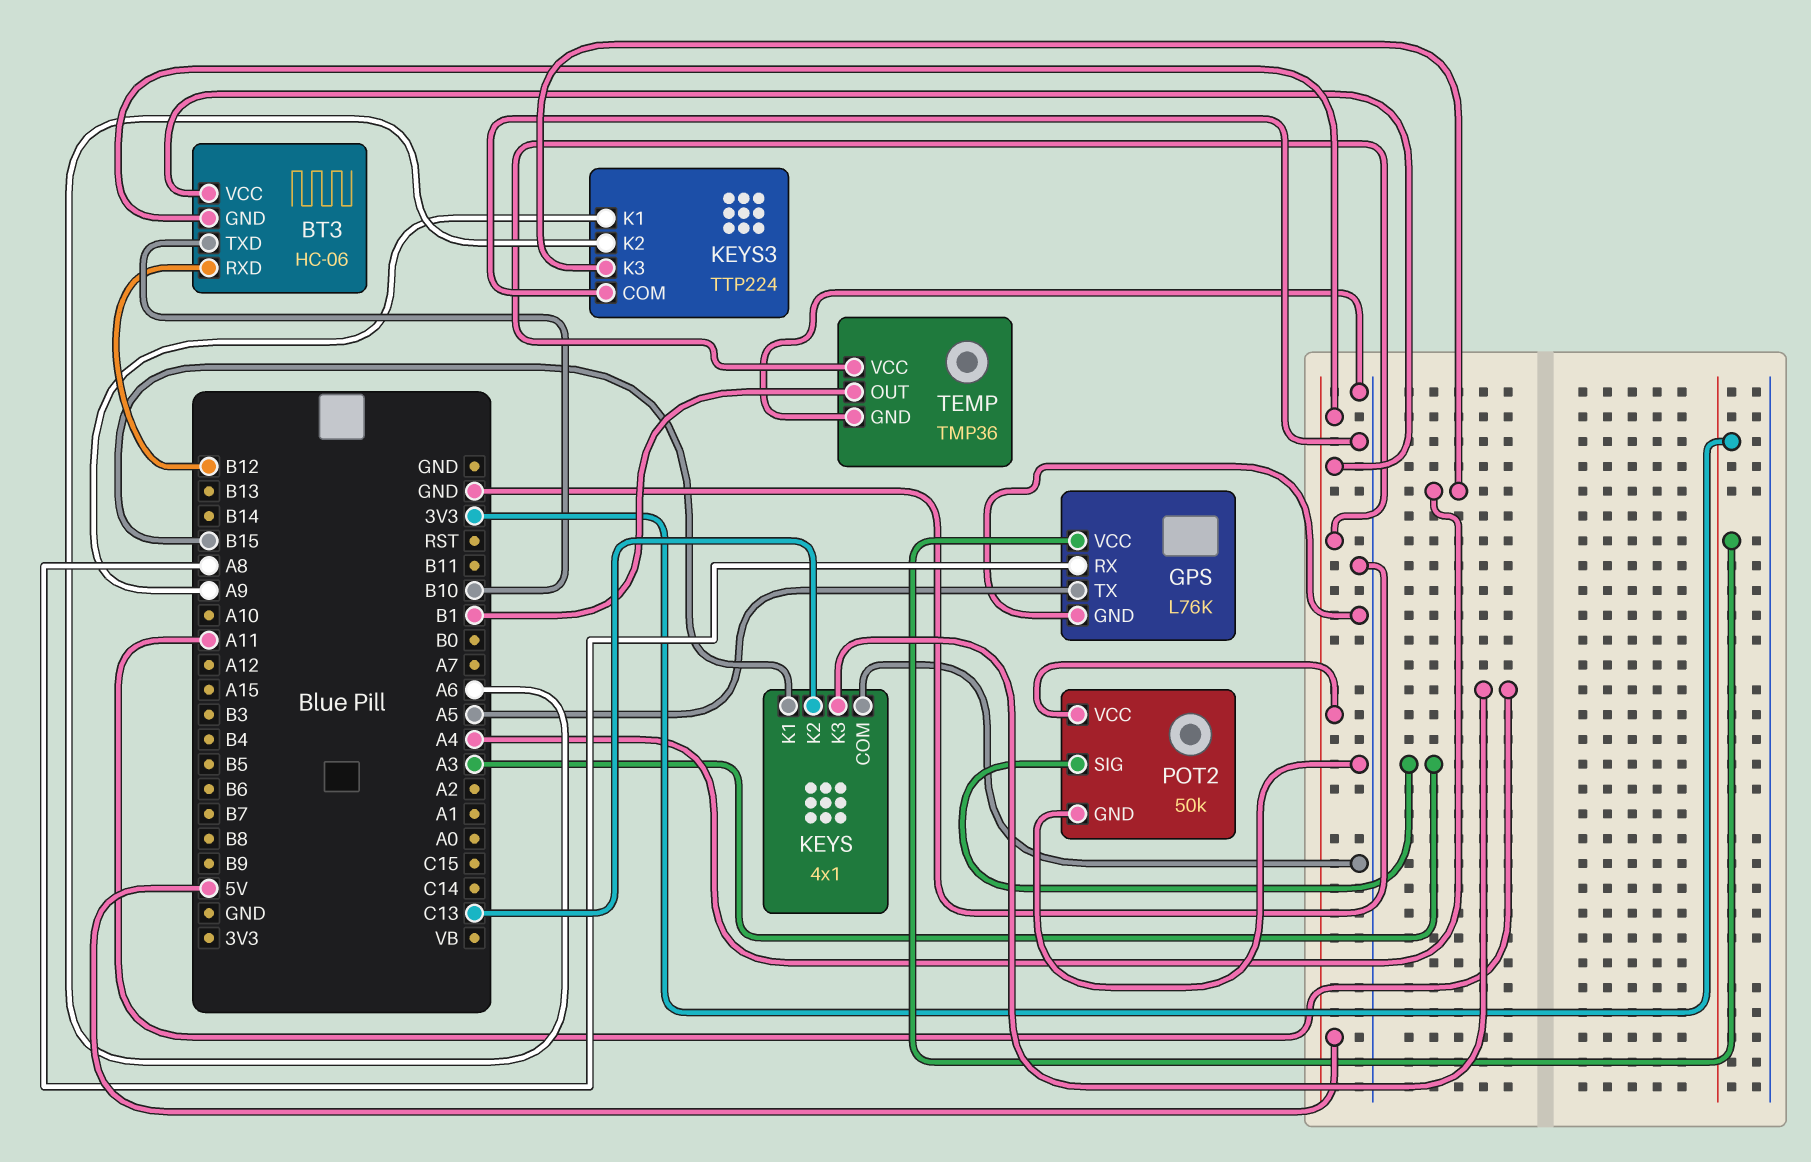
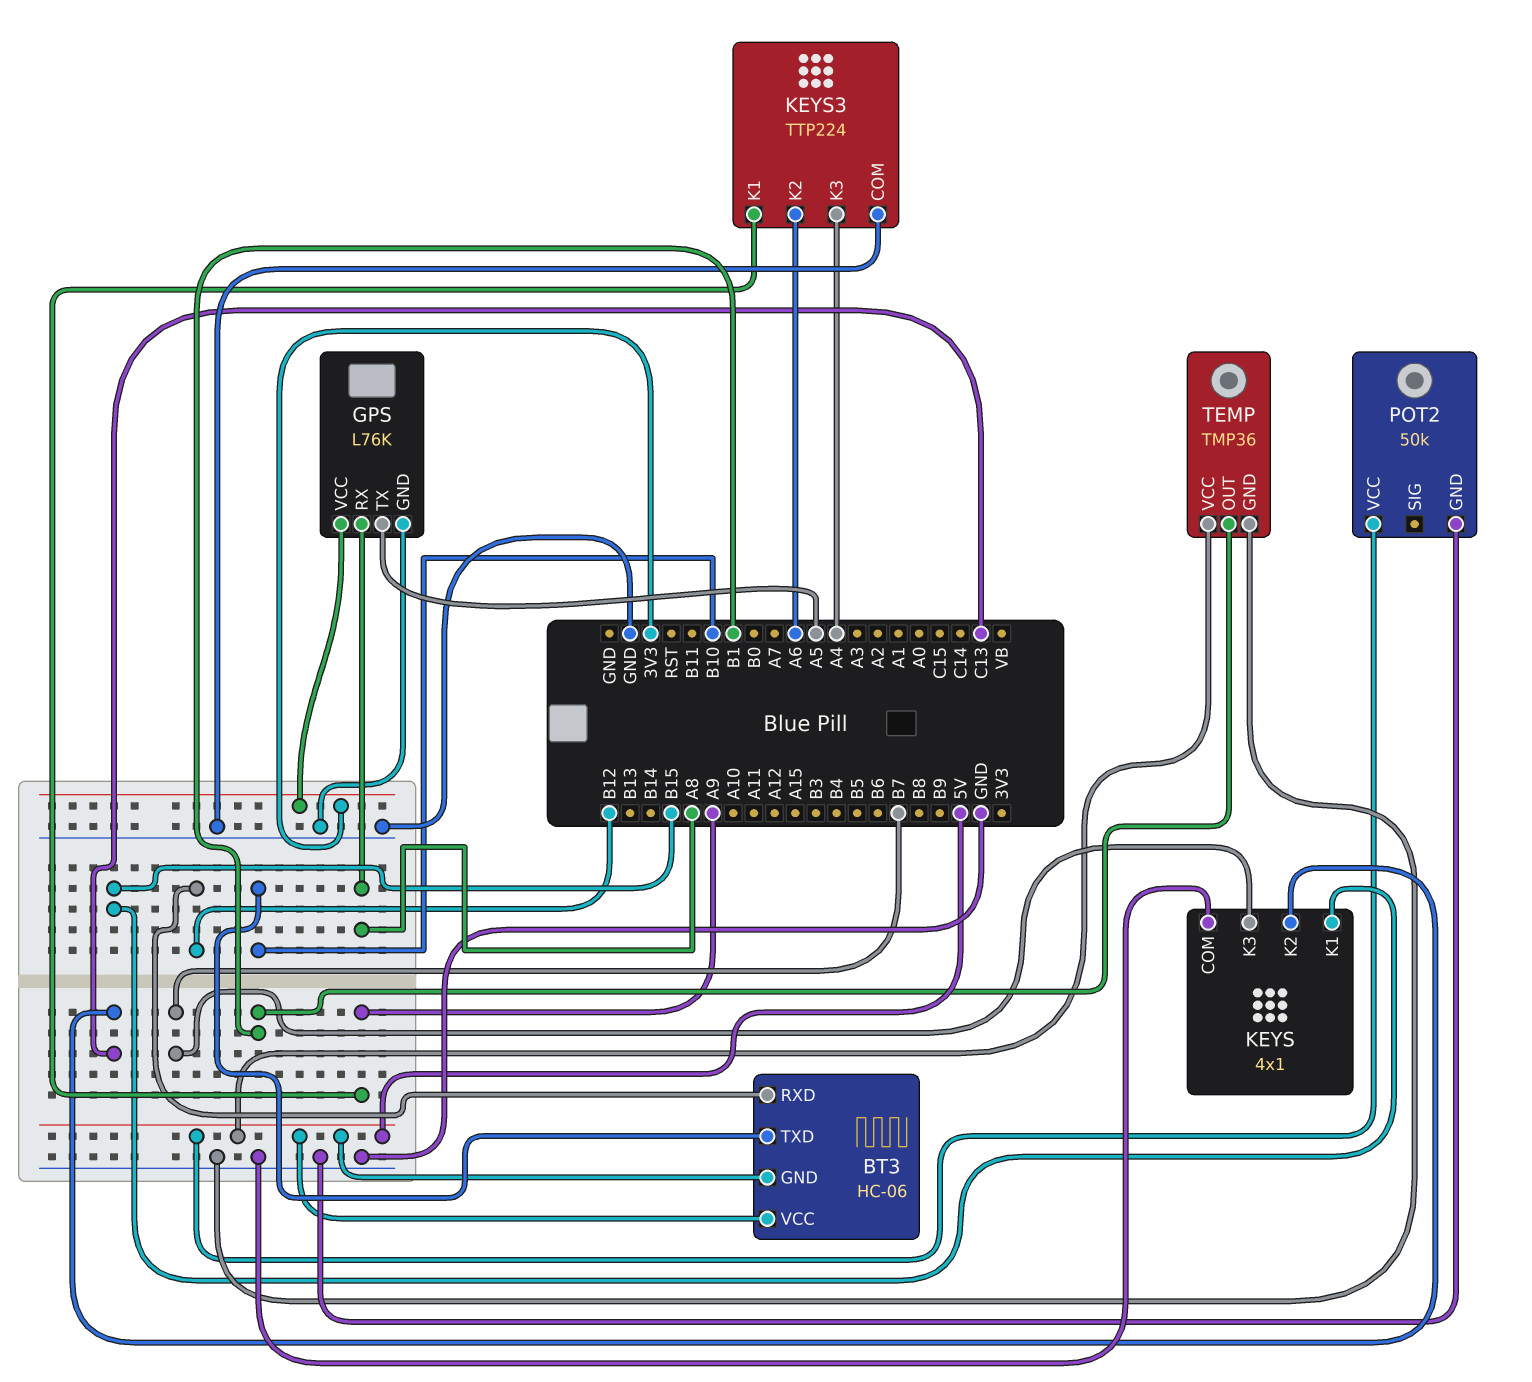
KEYS pin K3: A11 -> B7
POT2 pin SIG: A3 -> none

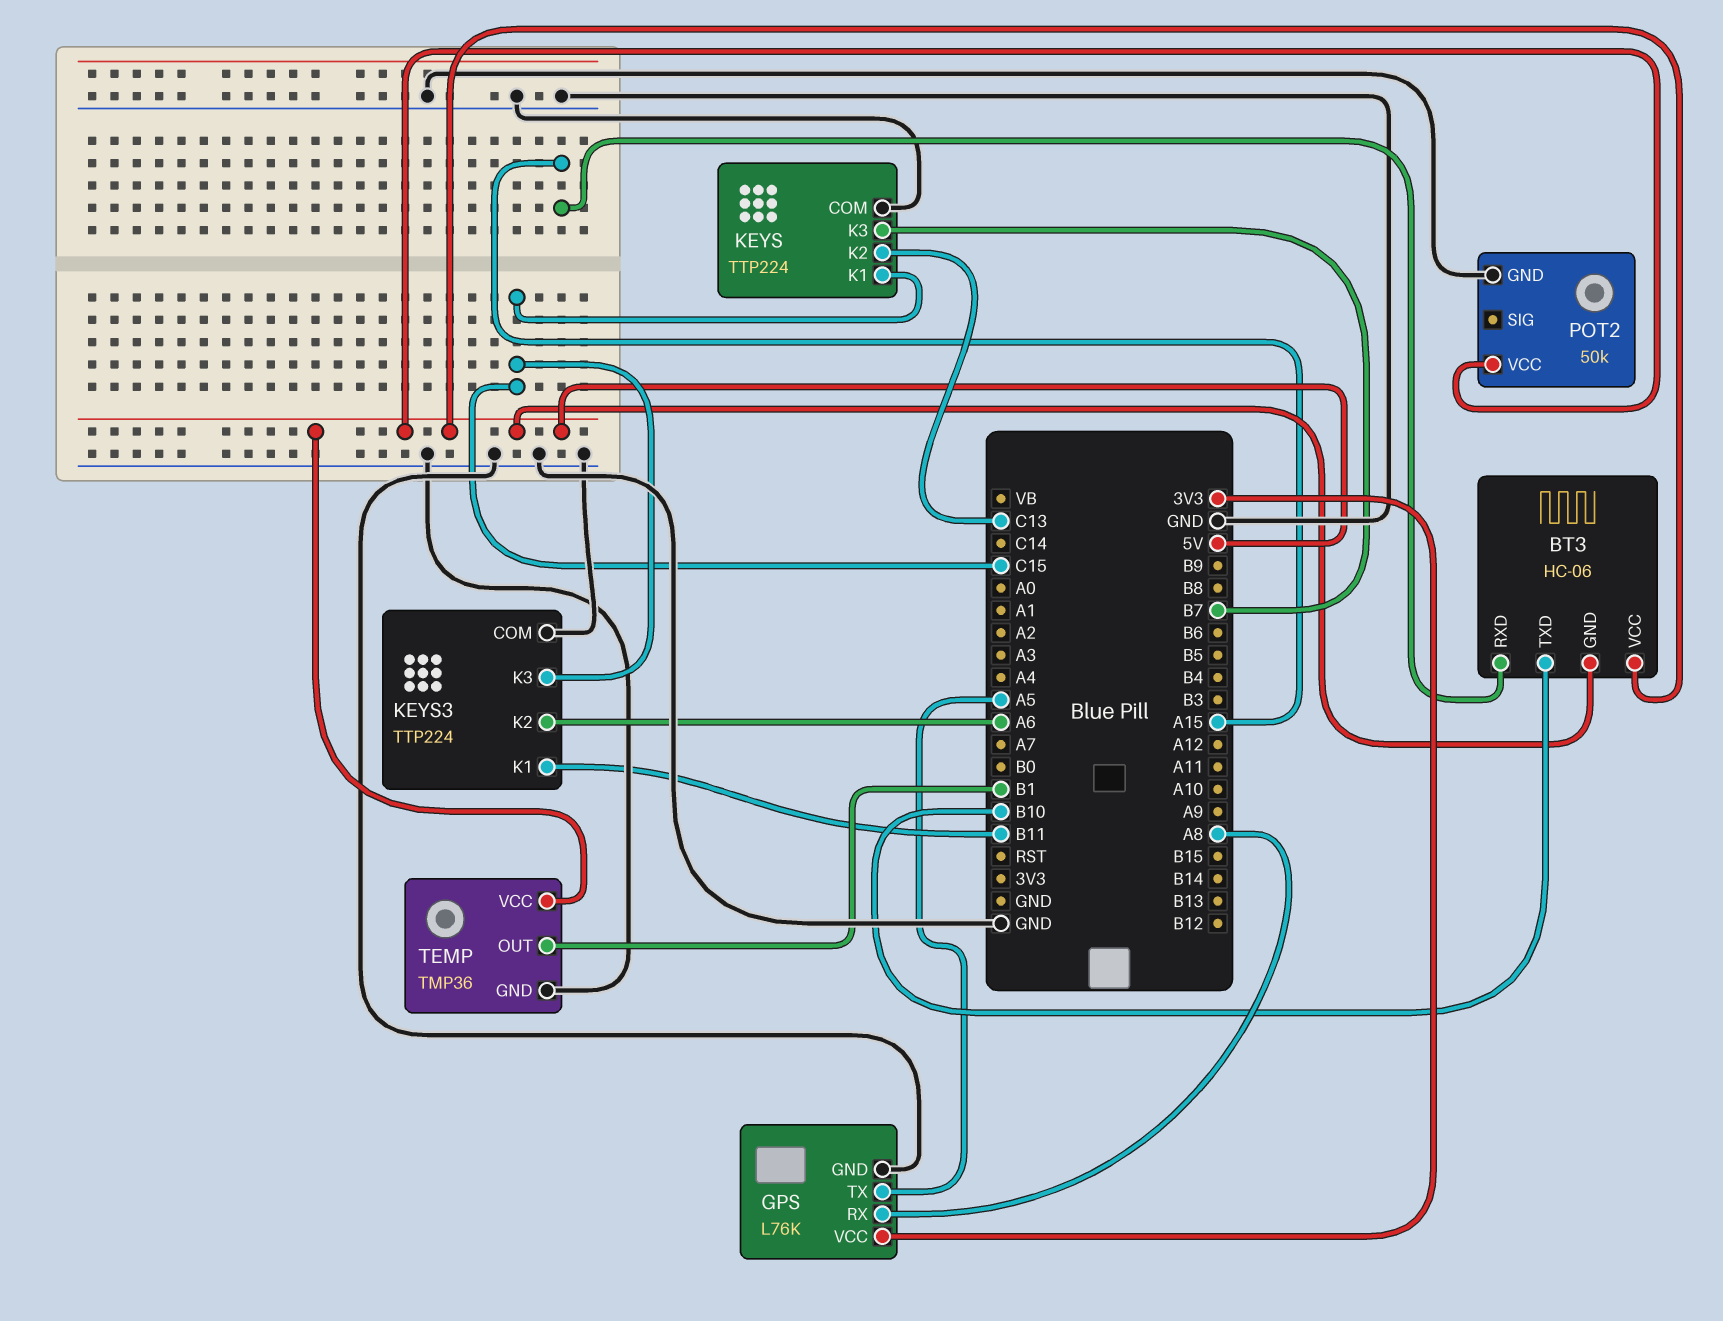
BT3 pin RXD: B12 -> A15
KEYS: 4x1 -> TTP224
KEYS pin K1: B15 -> C15
KEYS3 pin K1: A9 -> B11
KEYS3 pin K3: A4 -> C15

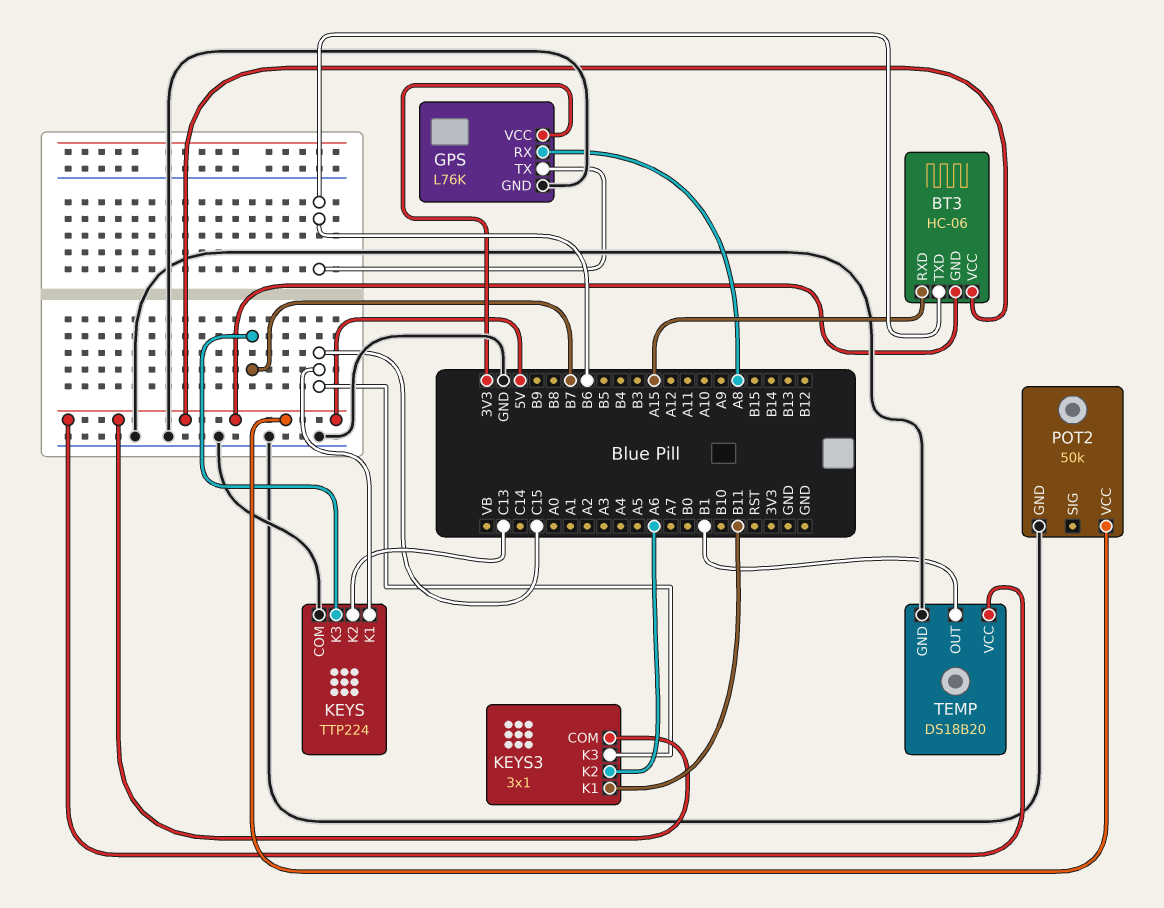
BT3 pin TXD: B10 -> B6
GPS pin TX: A5 -> B6
KEYS3: TTP224 -> 3x1
KEYS3 pin COM: GND -> 5V
TEMP: TMP36 -> DS18B20

